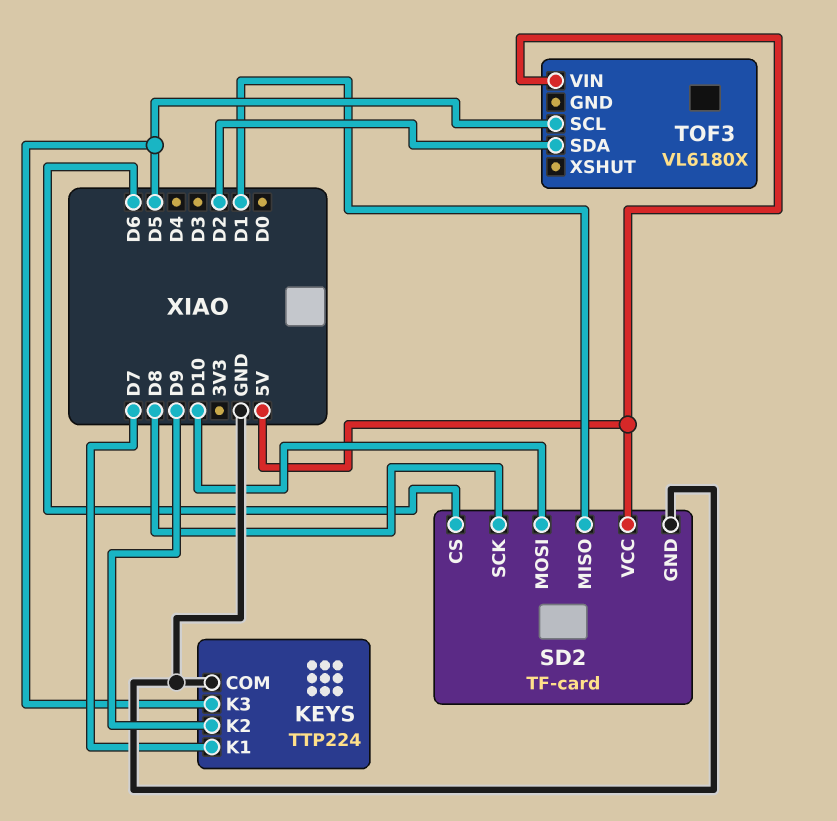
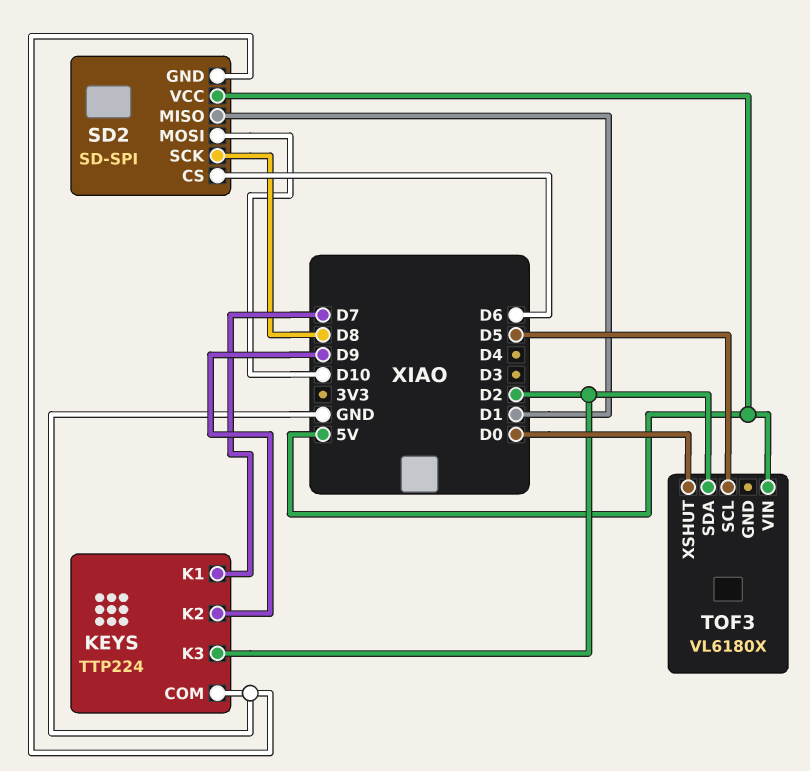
KEYS pin K3: D5 -> D2
SD2: TF-card -> SD-SPI
TOF3 pin XSHUT: none -> D0

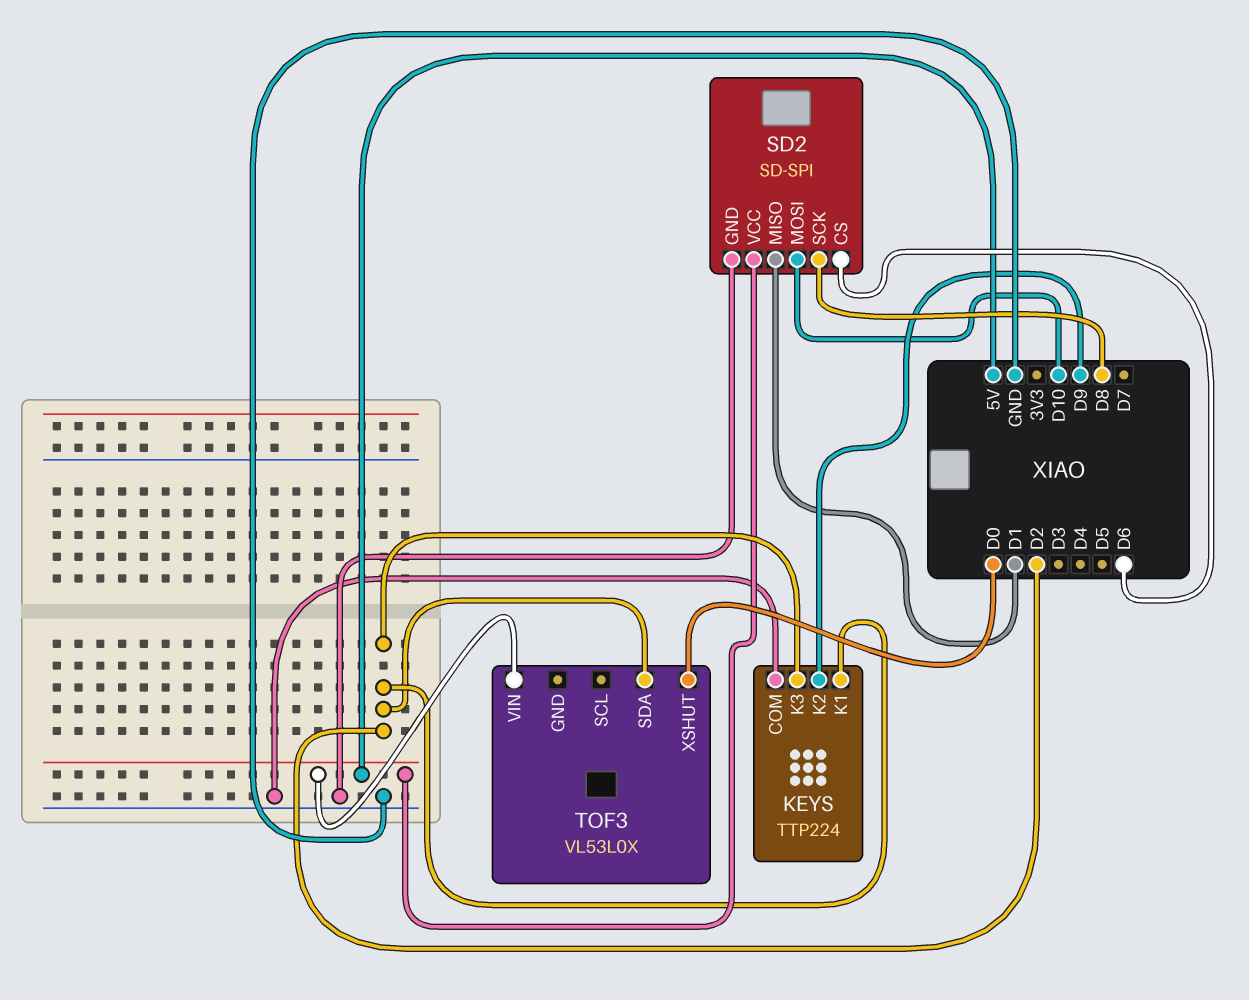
KEYS pin K1: D7 -> D2
TOF3: VL6180X -> VL53L0X
TOF3 pin SCL: D5 -> none

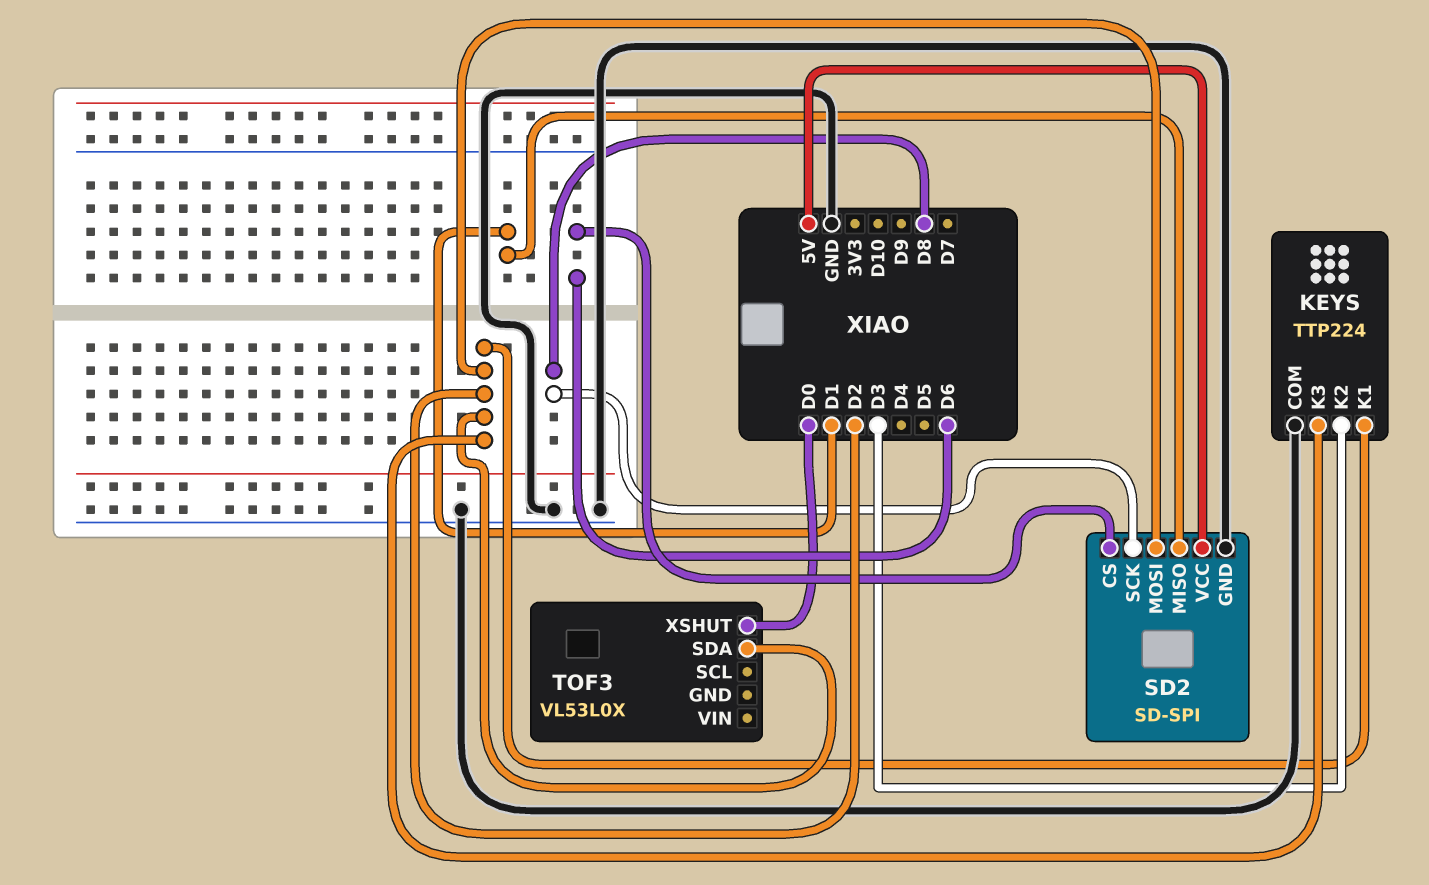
KEYS pin K2: D9 -> D3
SD2 pin MOSI: D10 -> D2
TOF3 pin VIN: 5V -> none

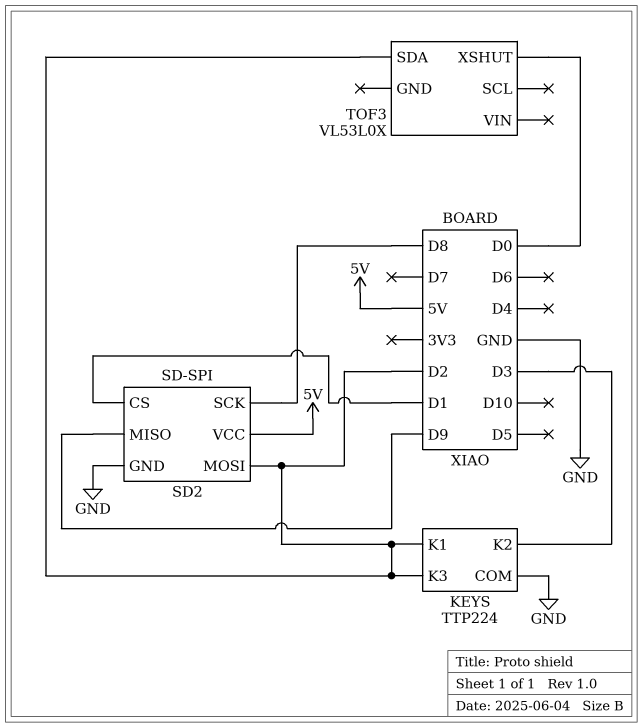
SD2 pin CS: D6 -> D1
SD2 pin MISO: D1 -> D9

